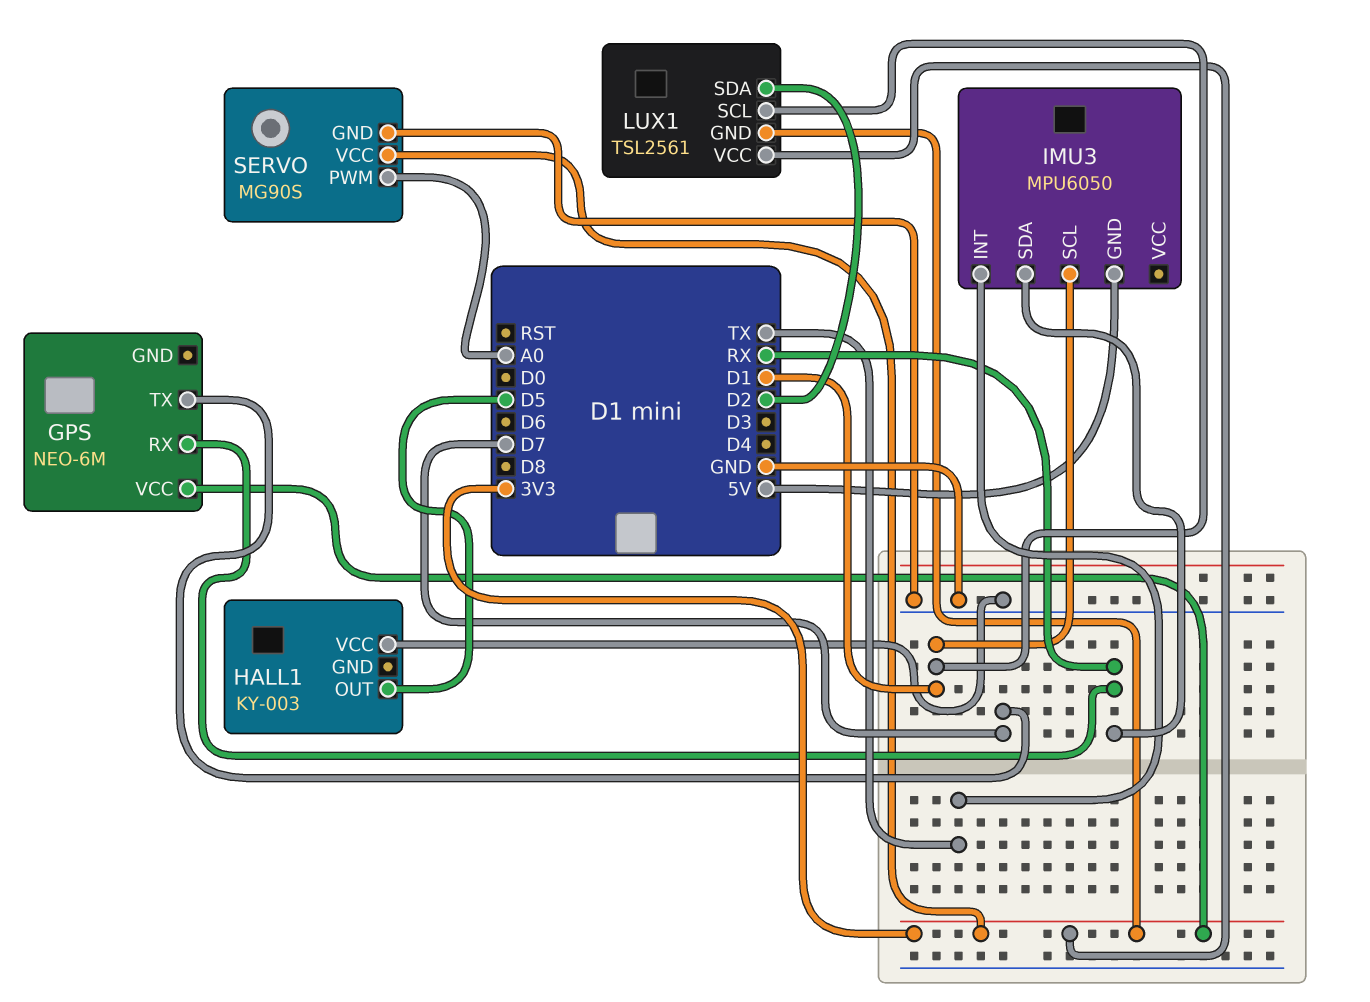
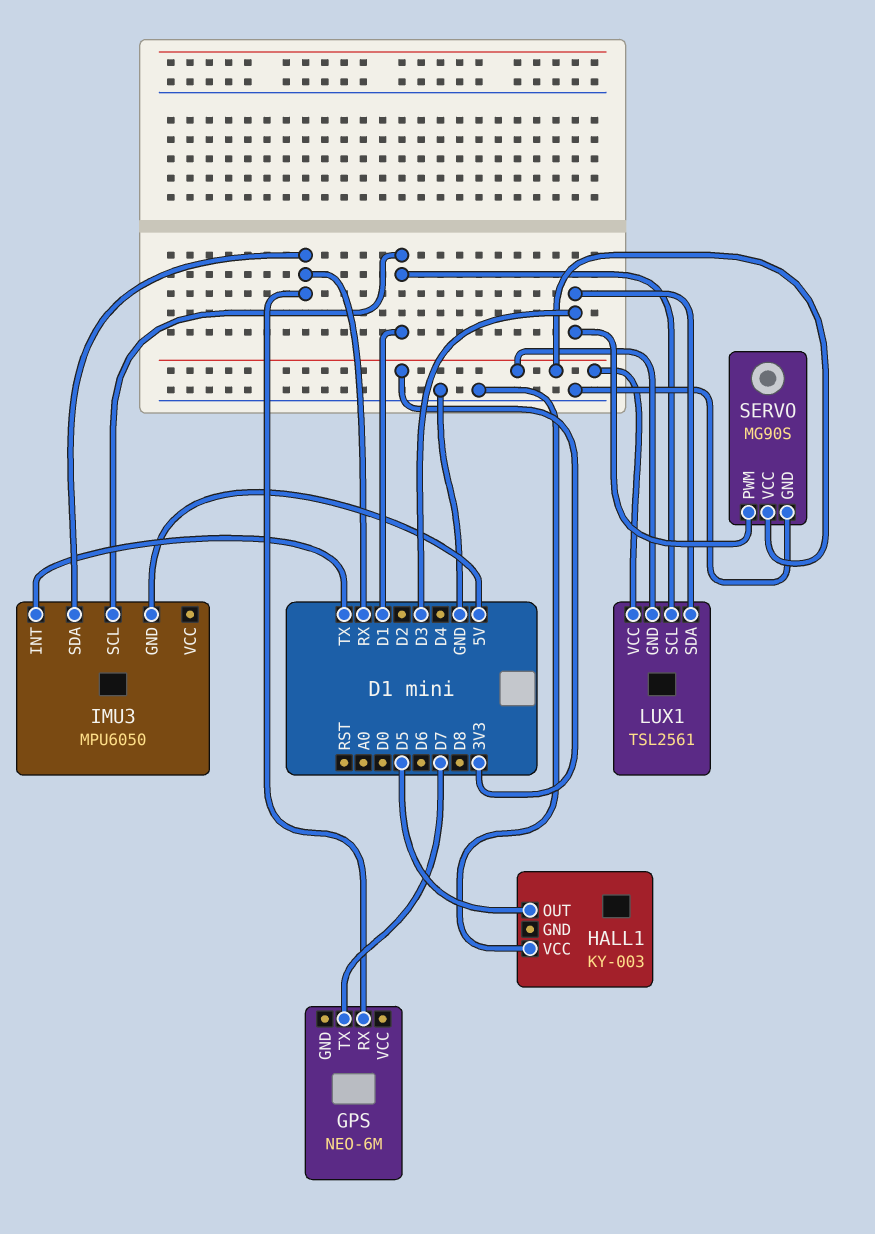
GPS pin VCC: 3V3 -> none
LUX1 pin SDA: D2 -> D3
SERVO pin PWM: A0 -> D3

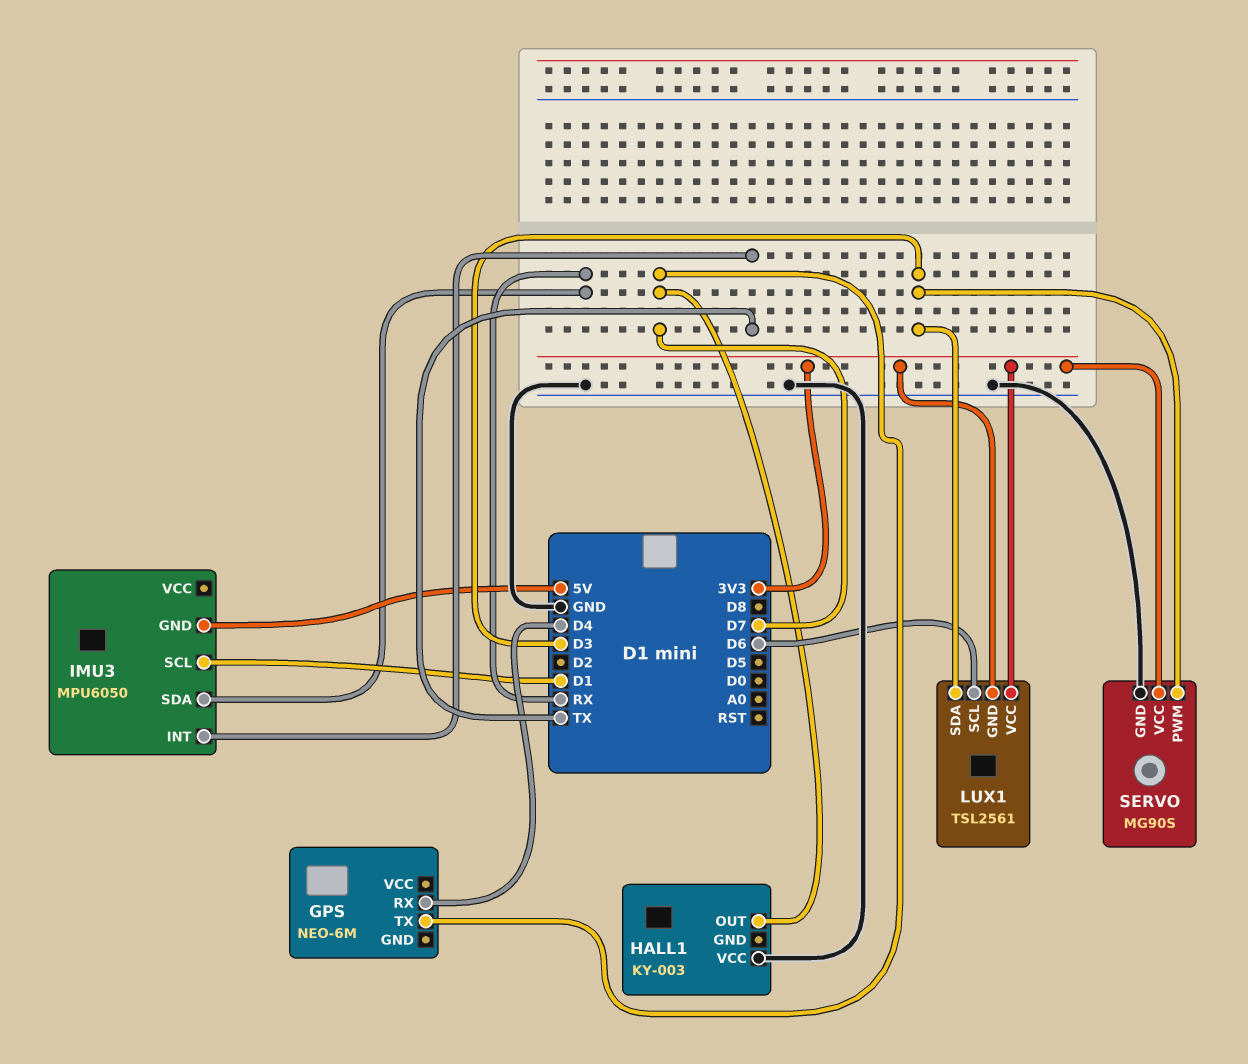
GPS pin RX: RX -> D4
HALL1 pin OUT: D5 -> D7
LUX1 pin SCL: D1 -> D6

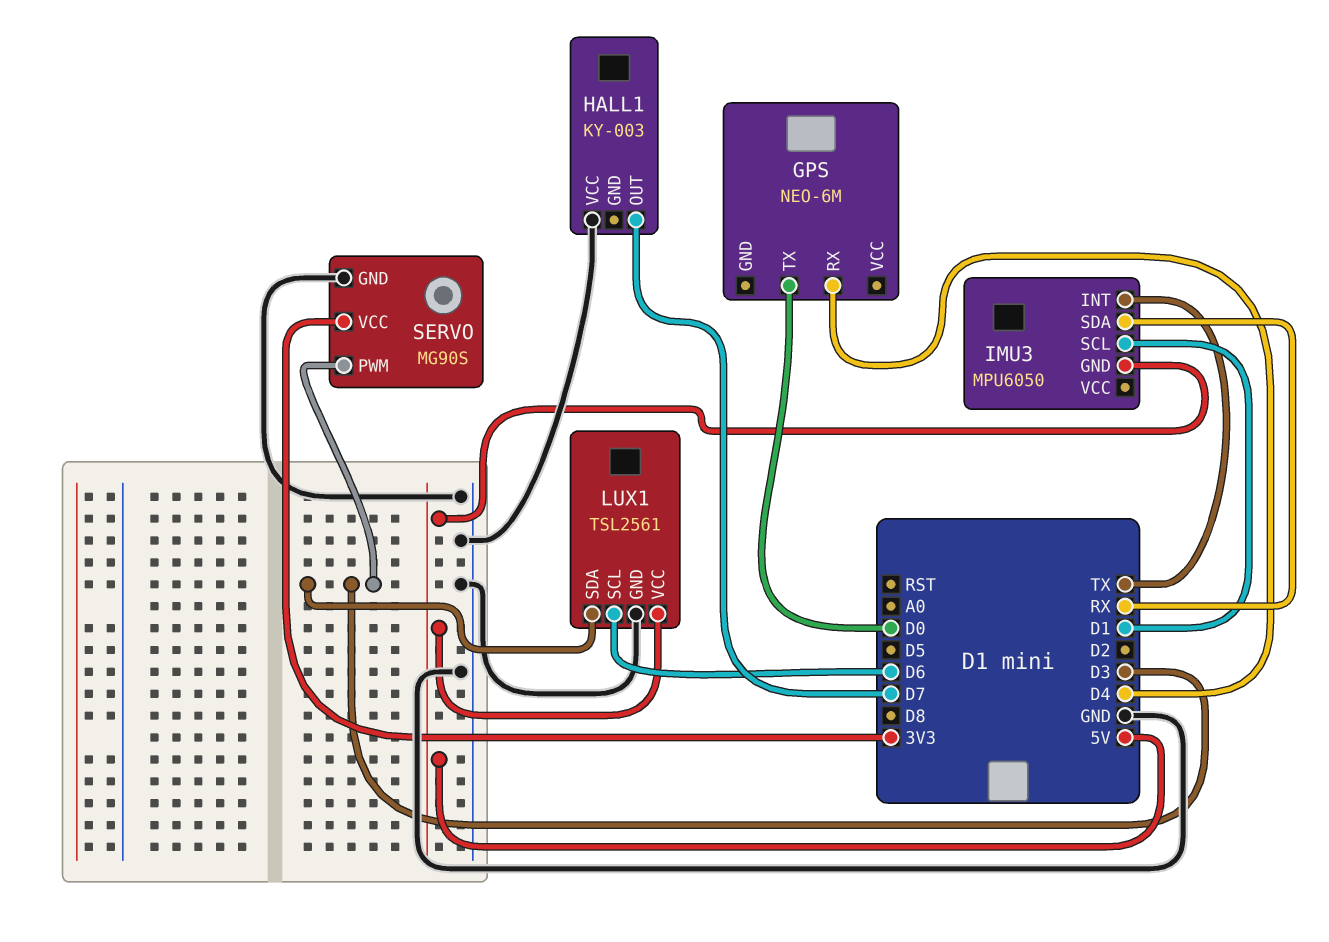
GPS pin TX: D7 -> D0
LUX1 pin GND: 3V3 -> GND
LUX1 pin VCC: 3V3 -> 5V

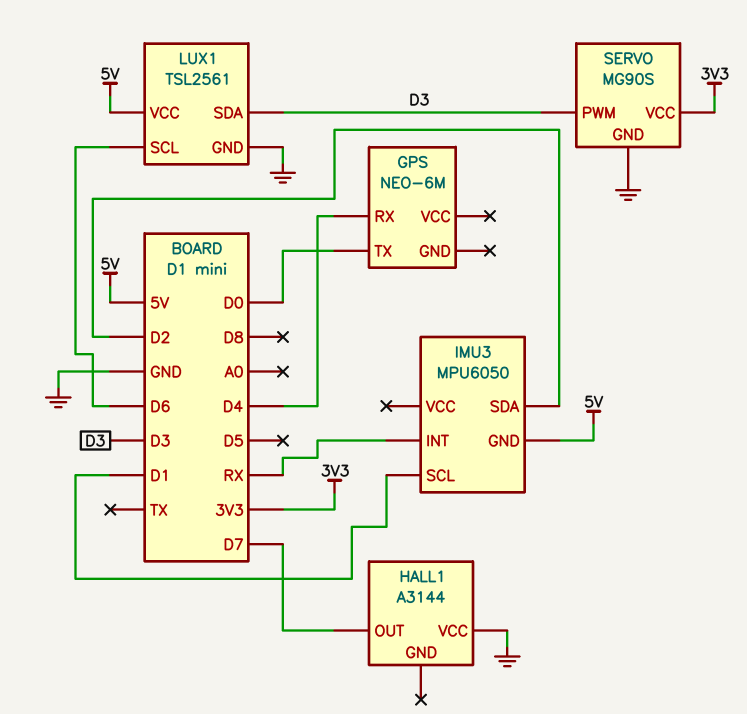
HALL1: KY-003 -> A3144
IMU3 pin INT: TX -> RX
IMU3 pin SDA: RX -> D2

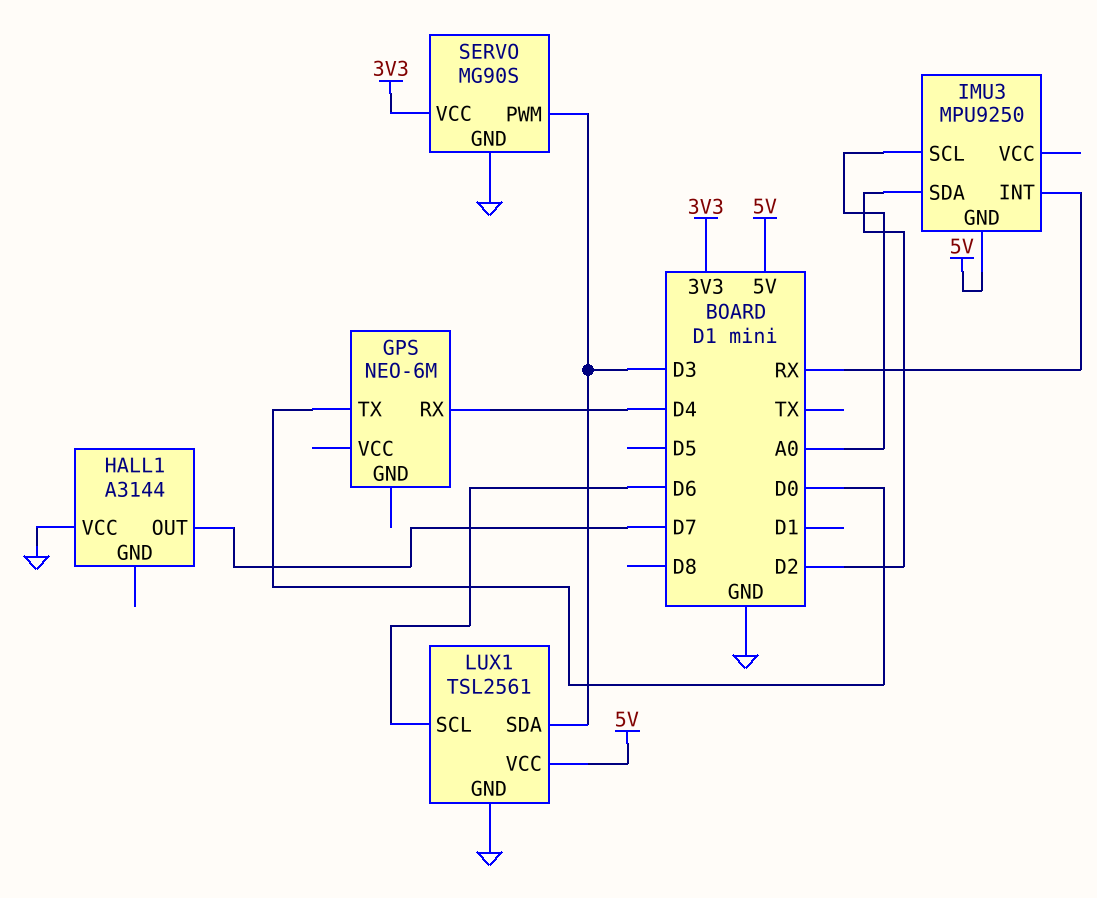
IMU3: MPU6050 -> MPU9250
IMU3 pin SCL: D1 -> A0

